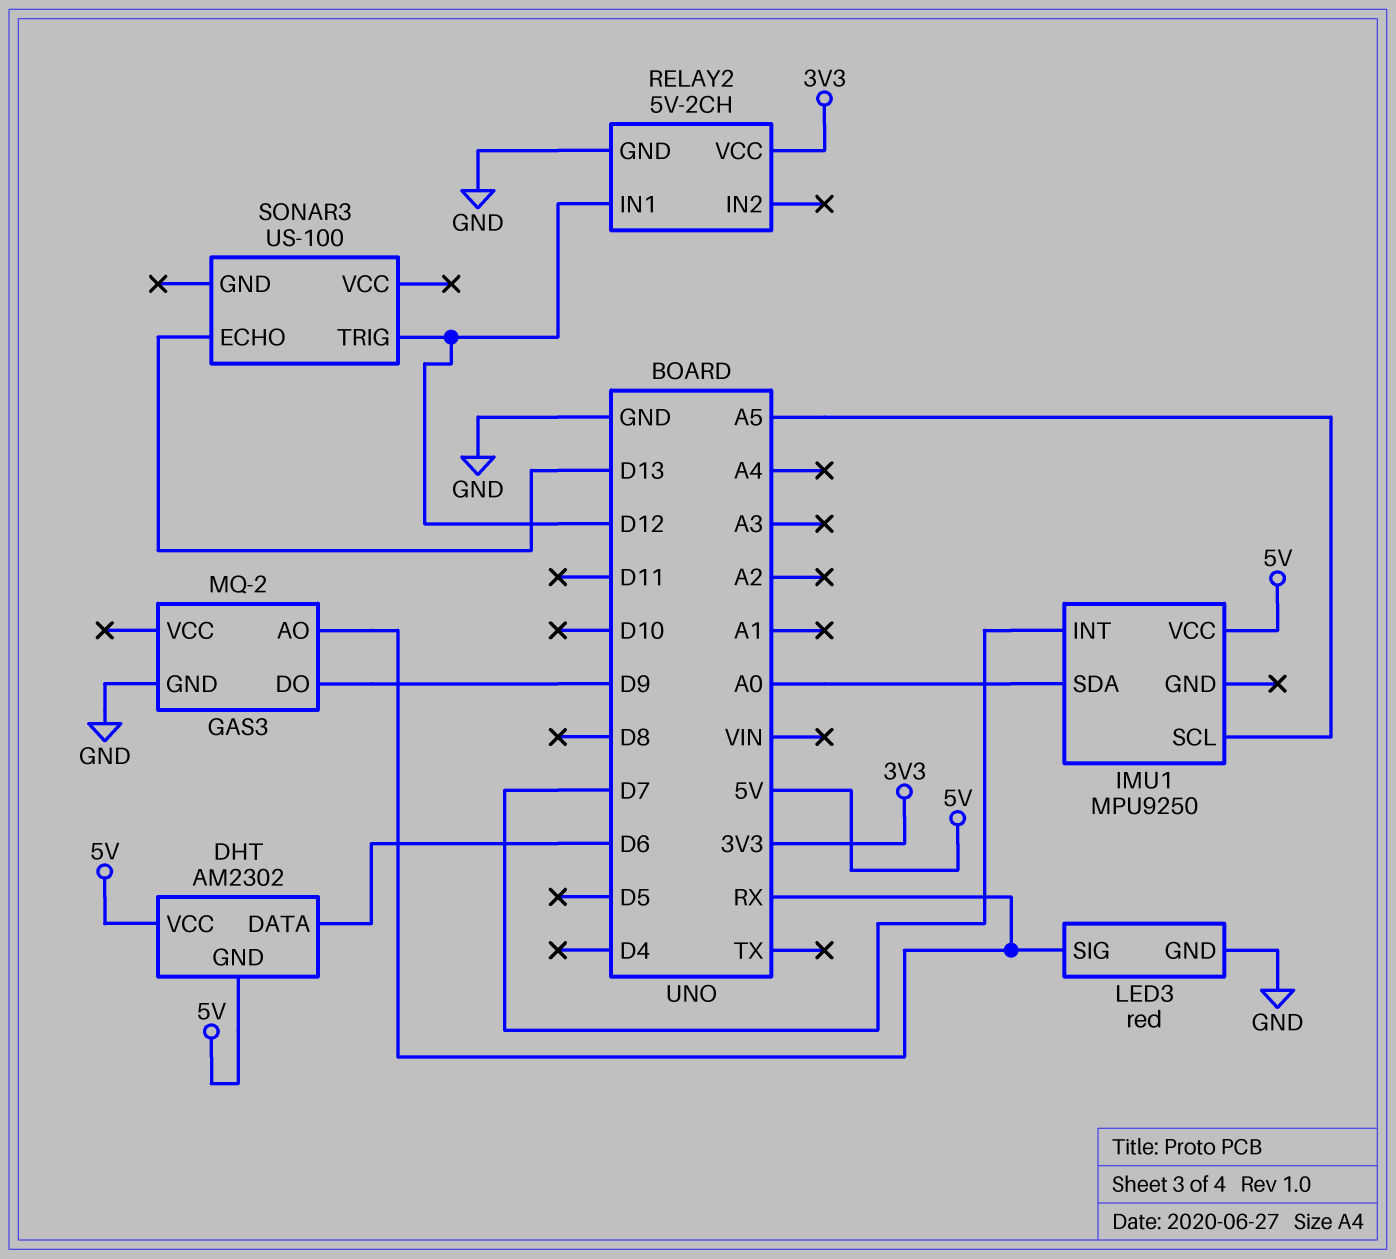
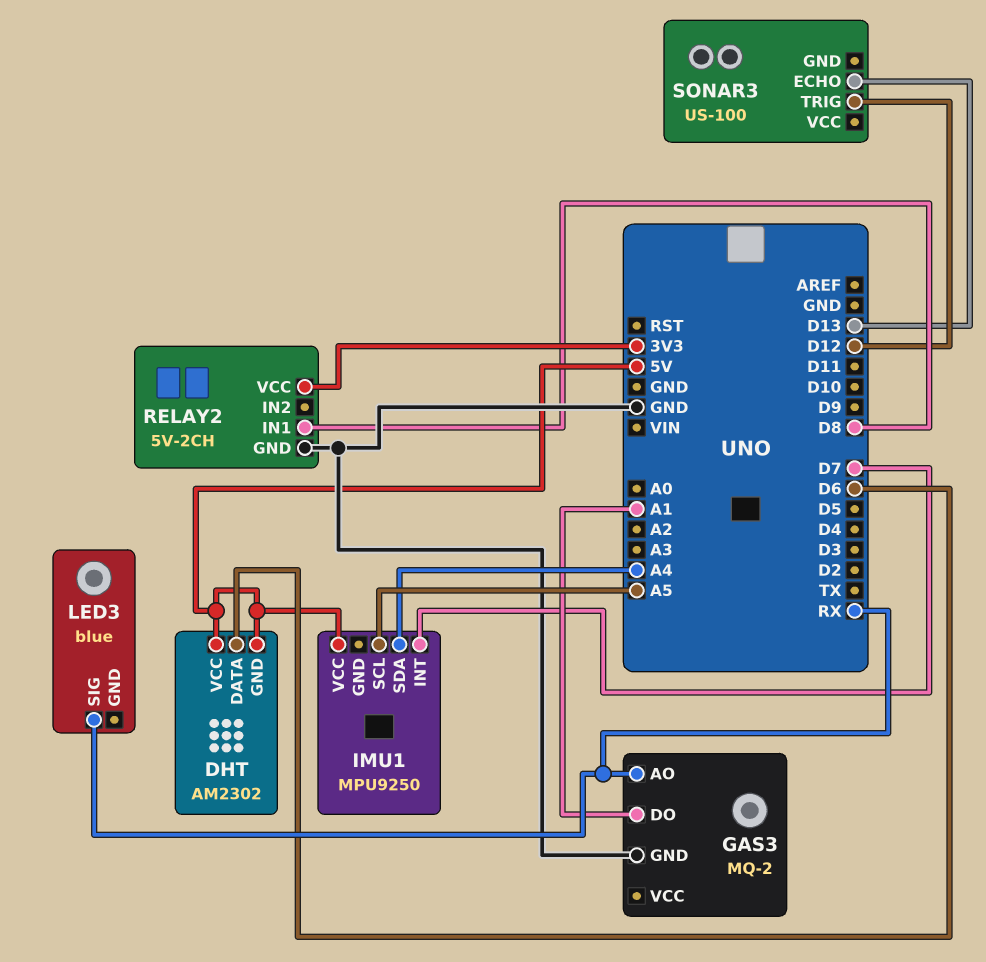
GAS3 pin DO: D9 -> A1
IMU1 pin SDA: A0 -> A4
LED3: red -> blue
LED3 pin GND: GND -> none
RELAY2 pin IN1: D12 -> D8

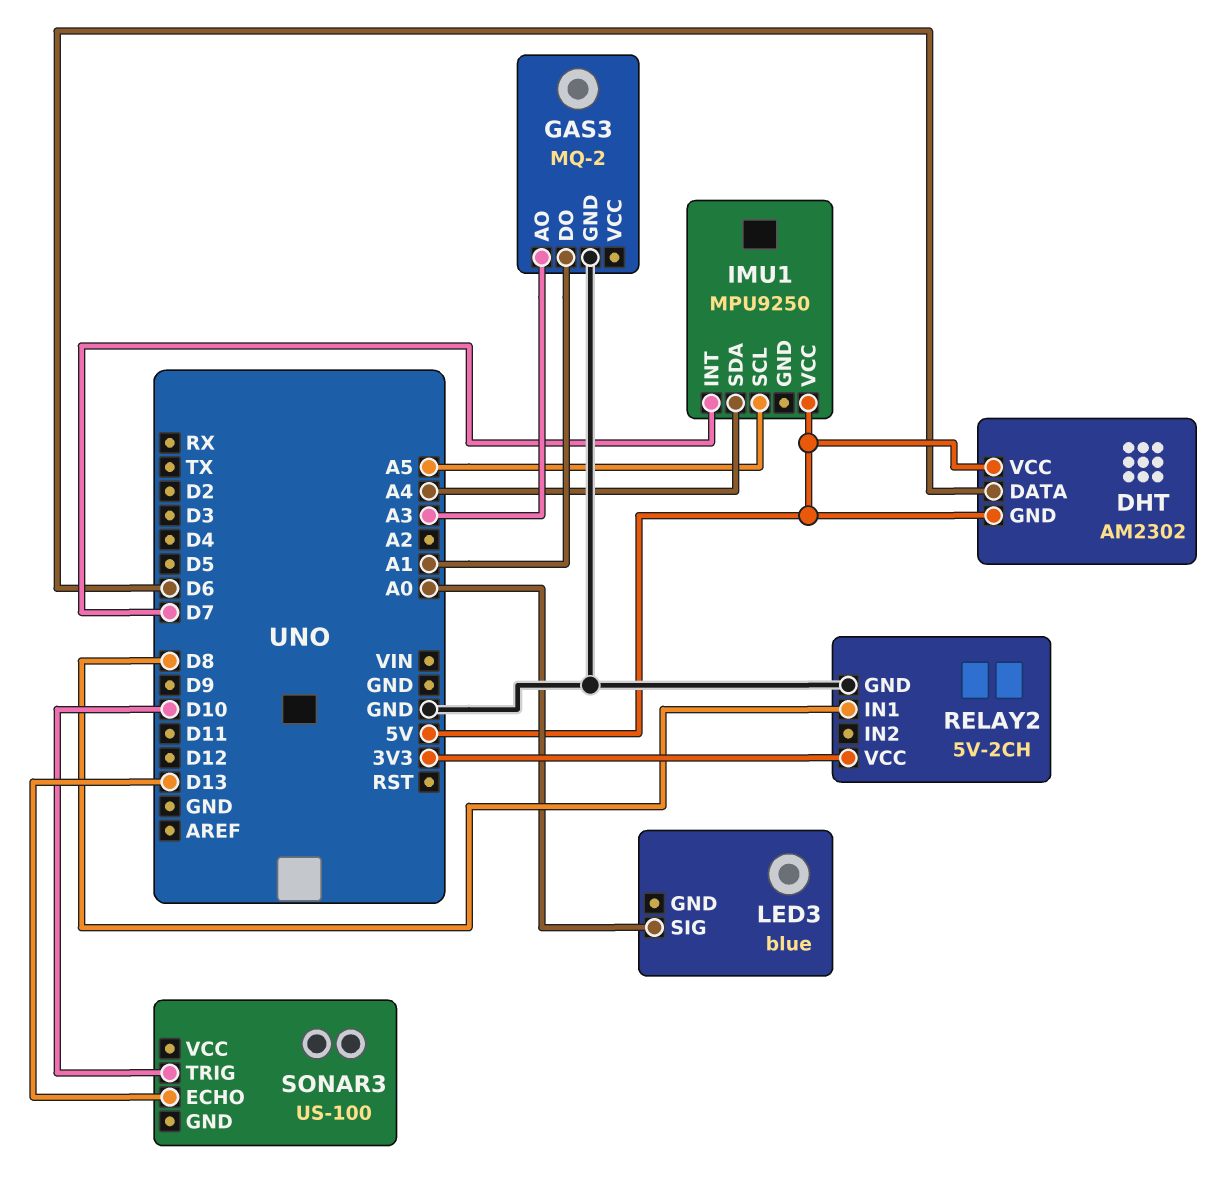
GAS3 pin AO: RX -> A3
LED3 pin SIG: RX -> A0
SONAR3 pin TRIG: D12 -> D10

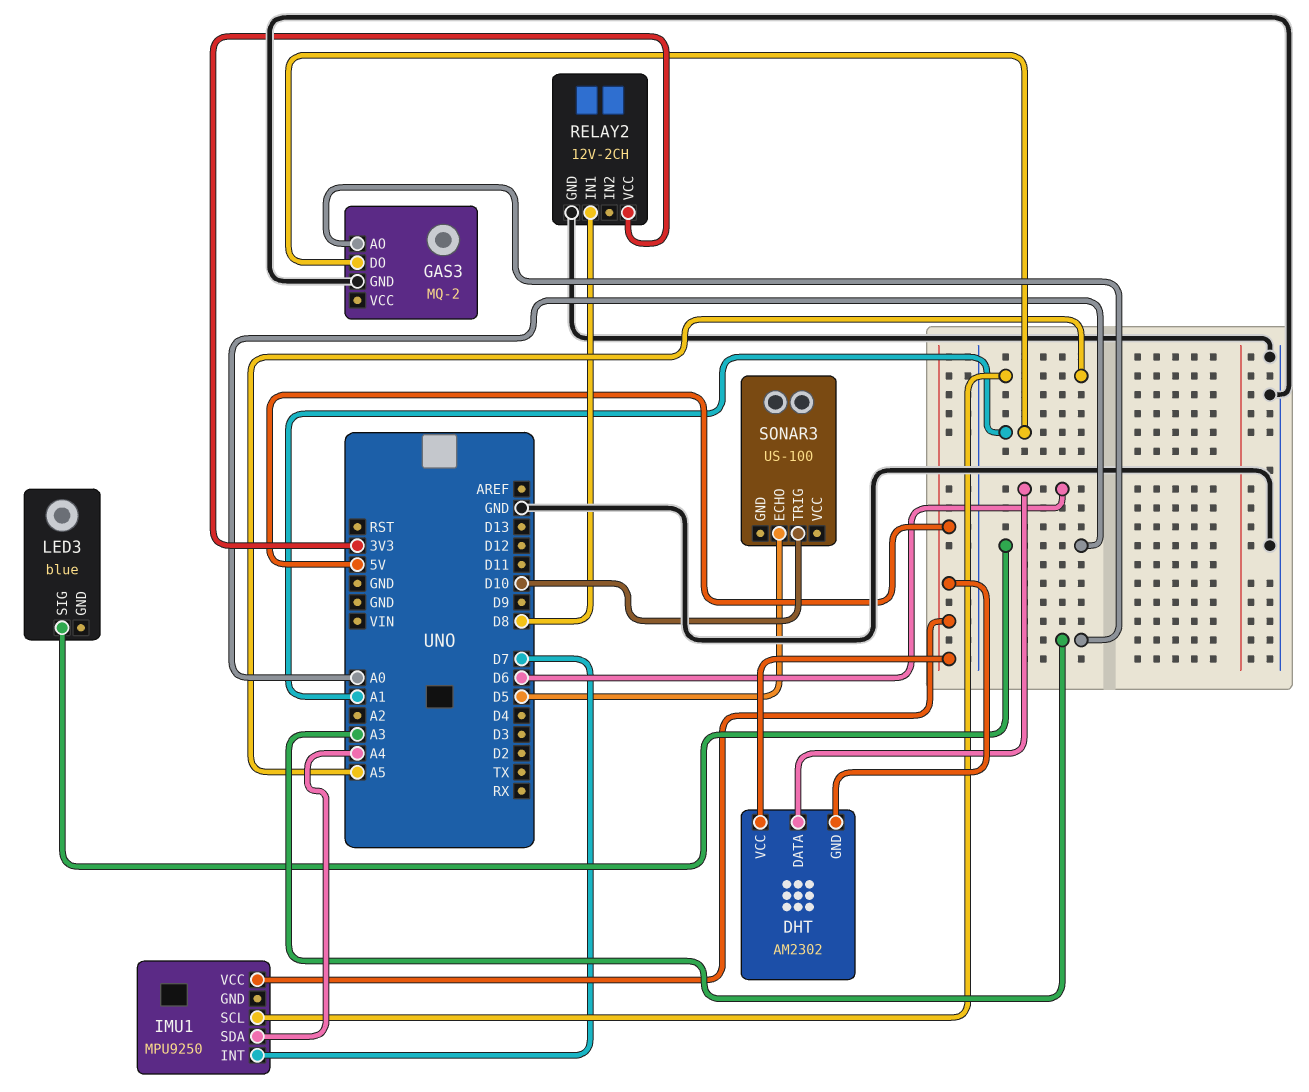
RELAY2: 5V-2CH -> 12V-2CH
SONAR3 pin ECHO: D13 -> D5

